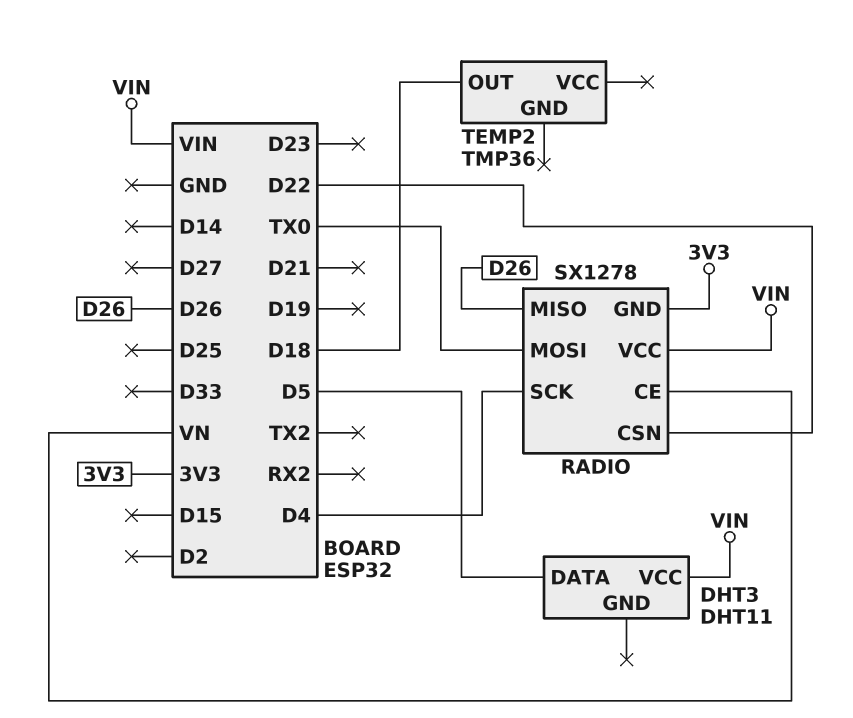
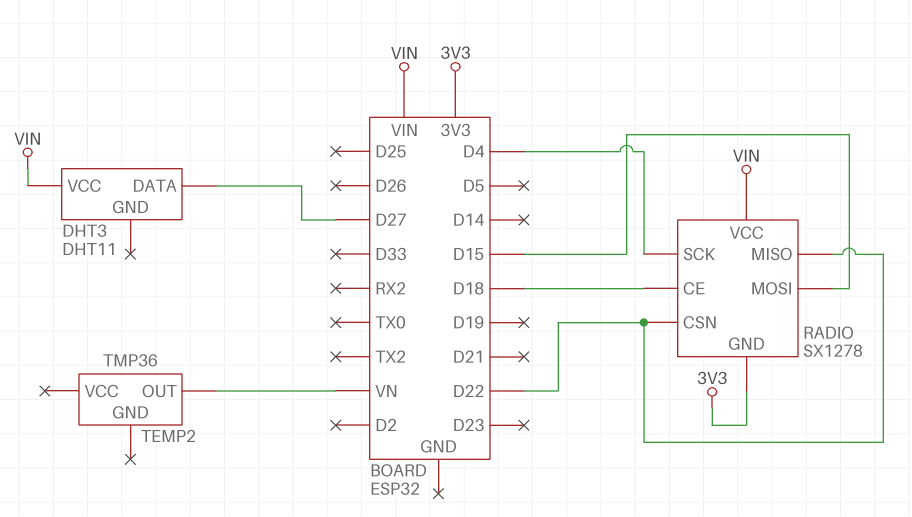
DHT3 pin DATA: D5 -> D27
RADIO pin CE: VN -> D18
RADIO pin MISO: D26 -> D22
RADIO pin MOSI: TX0 -> D15
TEMP2 pin OUT: D18 -> VN

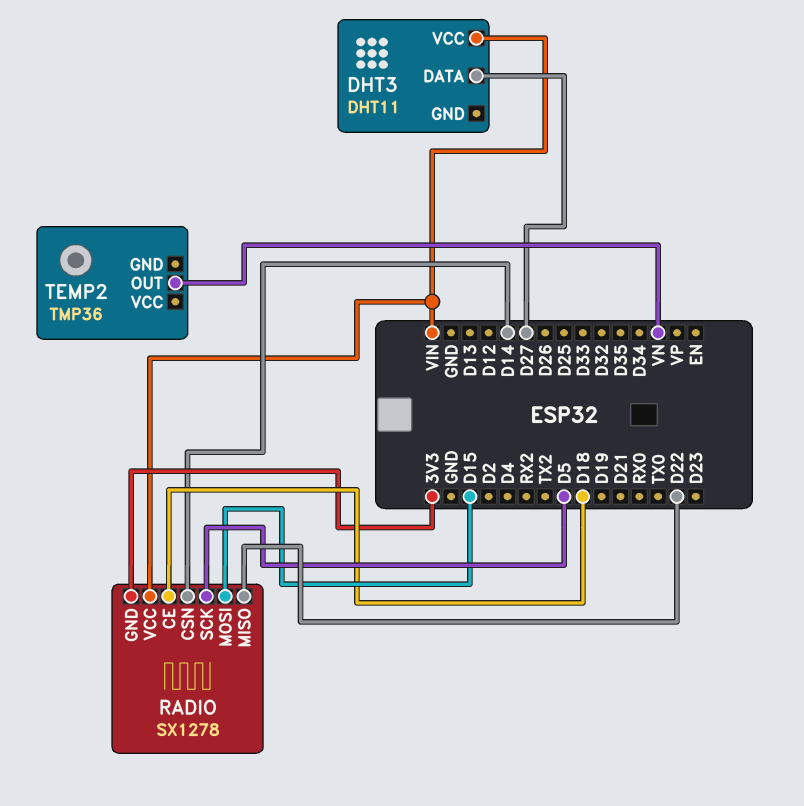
RADIO pin CSN: D22 -> D14
RADIO pin SCK: D4 -> D5

